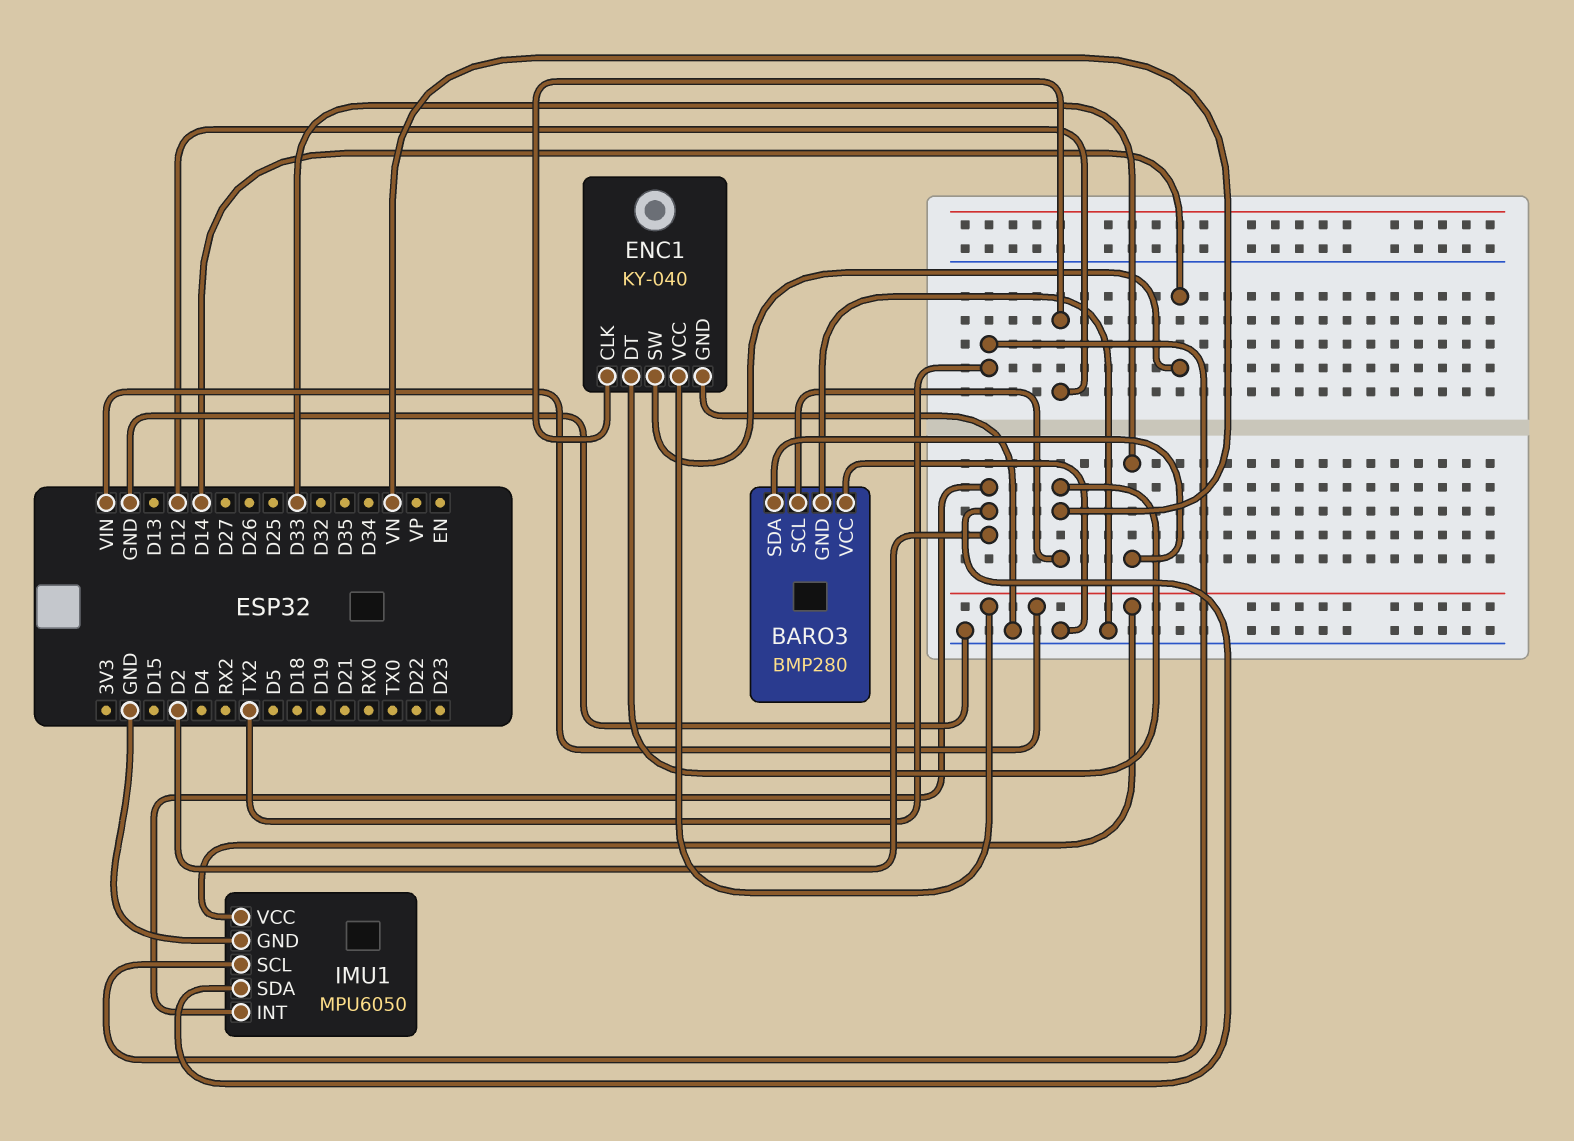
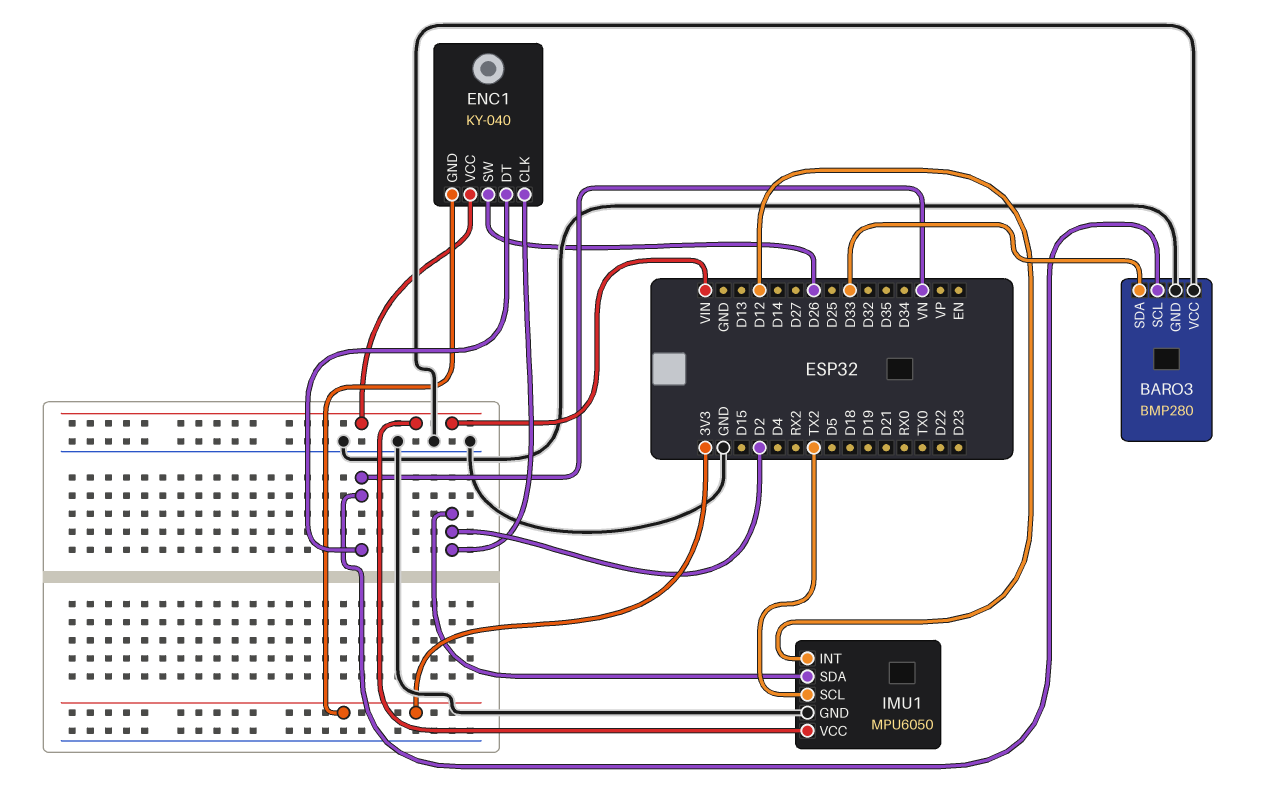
ENC1 pin CLK: D12 -> D2
ENC1 pin GND: GND -> 3V3
ENC1 pin SW: D14 -> D26
IMU1 pin INT: D2 -> D12

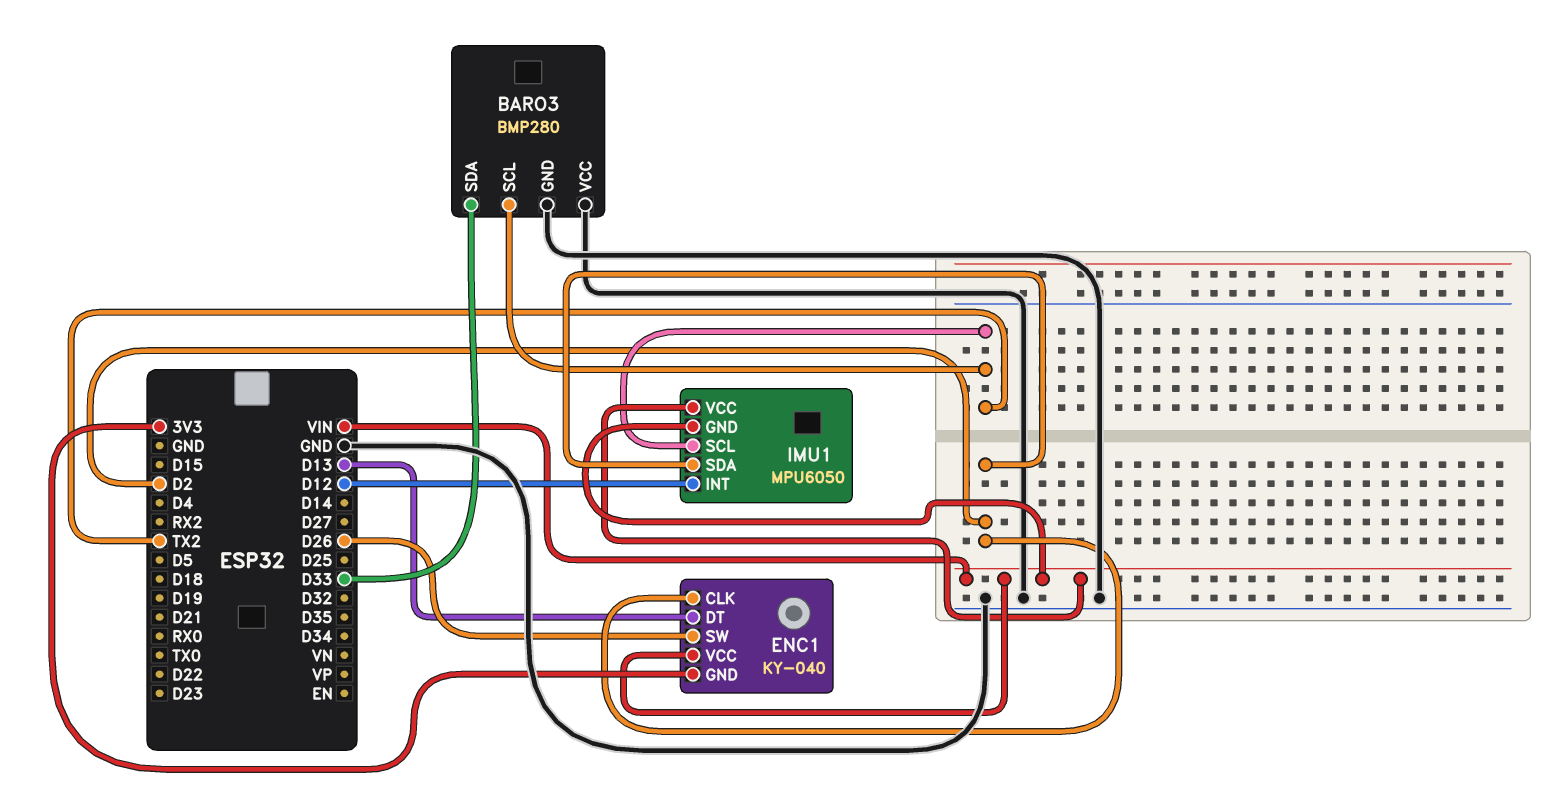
BARO3 pin SCL: VN -> TX2
ENC1 pin DT: VN -> D13
IMU1 pin GND: GND -> VIN

